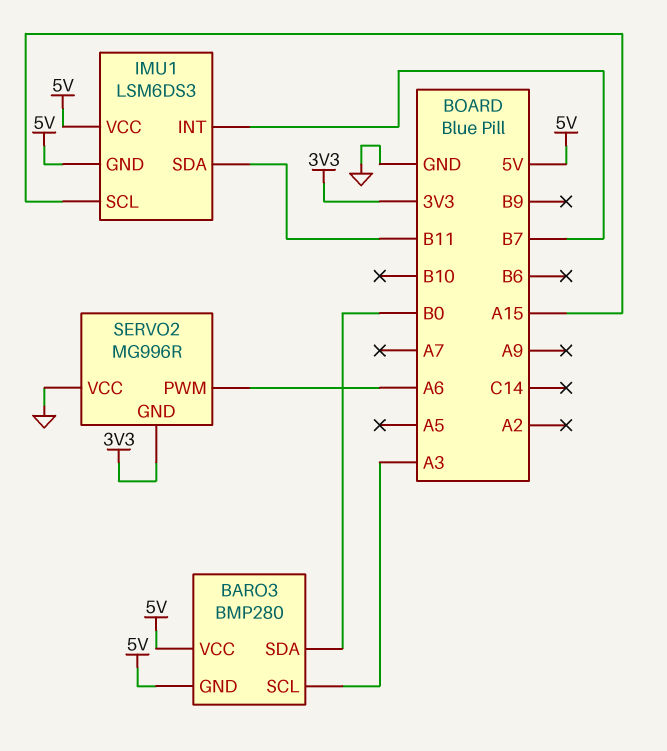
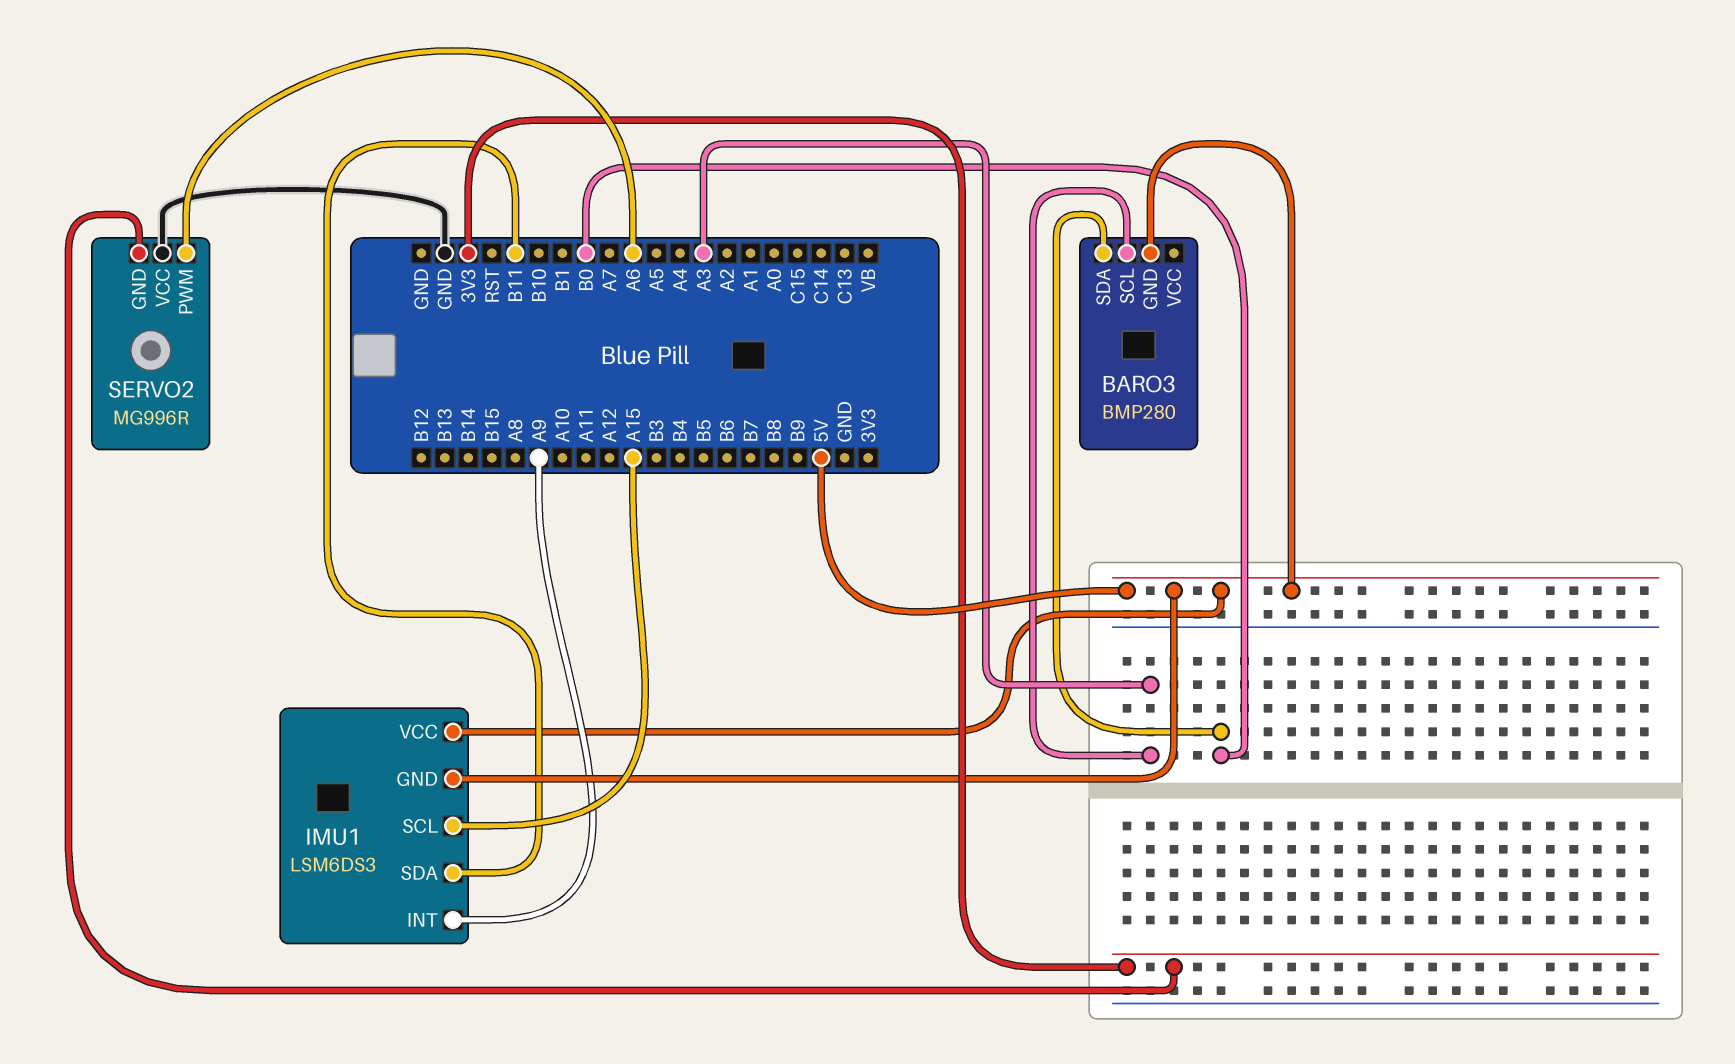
BARO3 pin VCC: 5V -> none
IMU1 pin INT: B7 -> A9

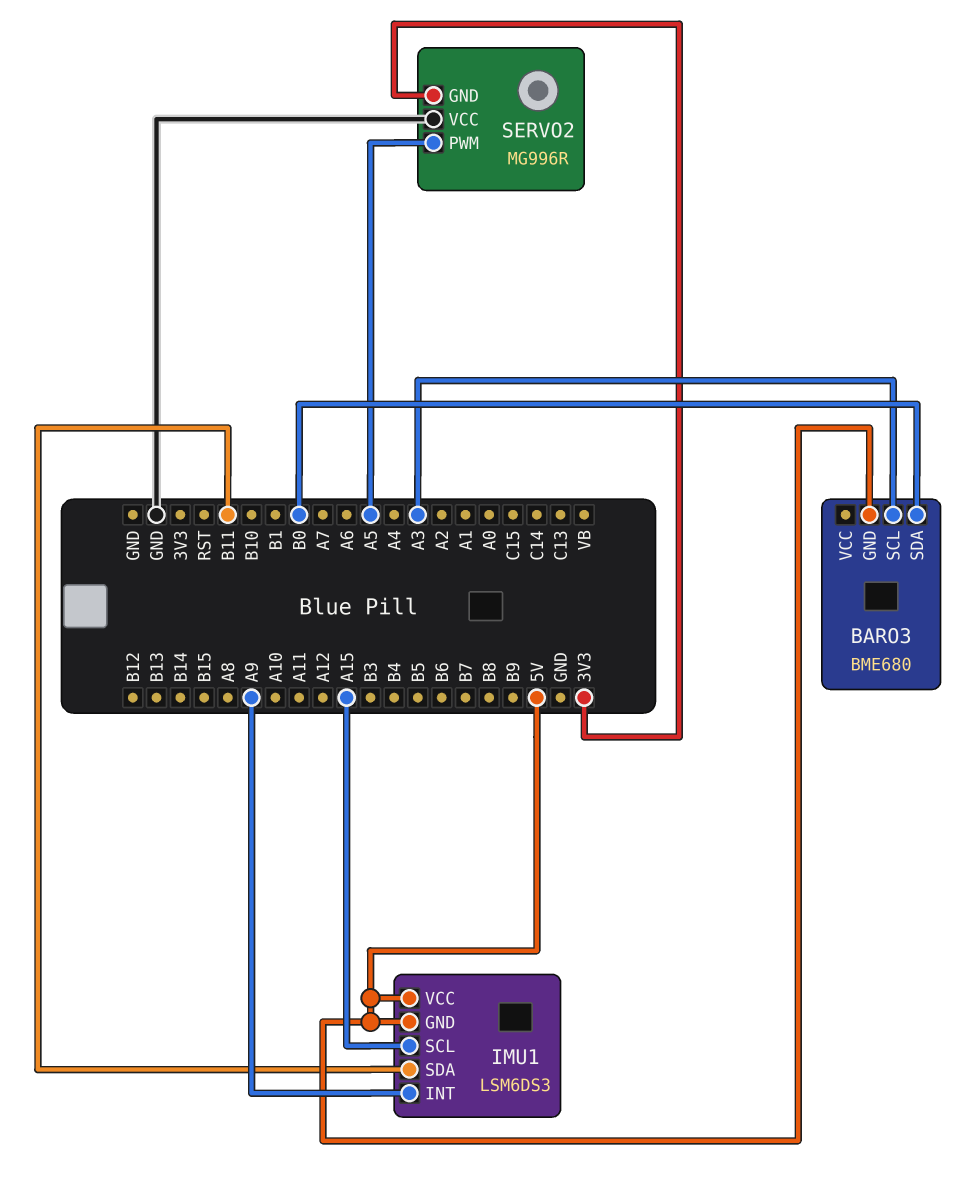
BARO3: BMP280 -> BME680
SERVO2 pin PWM: A6 -> A5

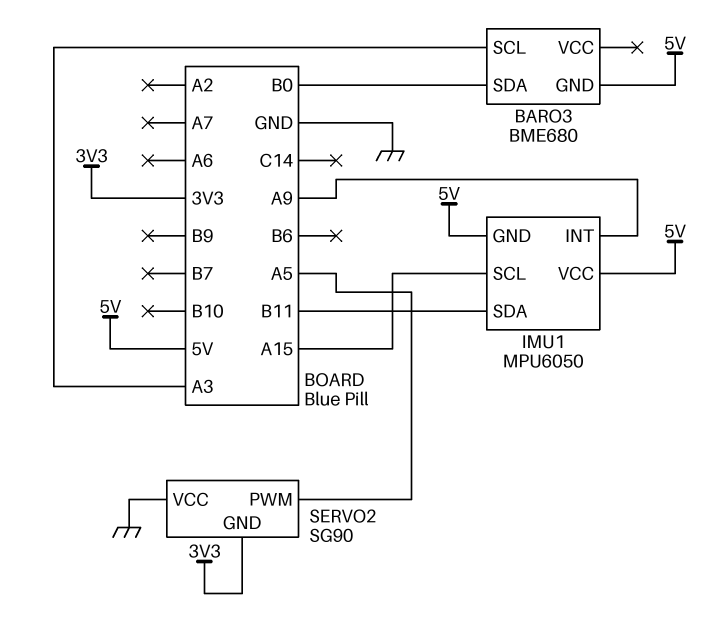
IMU1: LSM6DS3 -> MPU6050
SERVO2: MG996R -> SG90

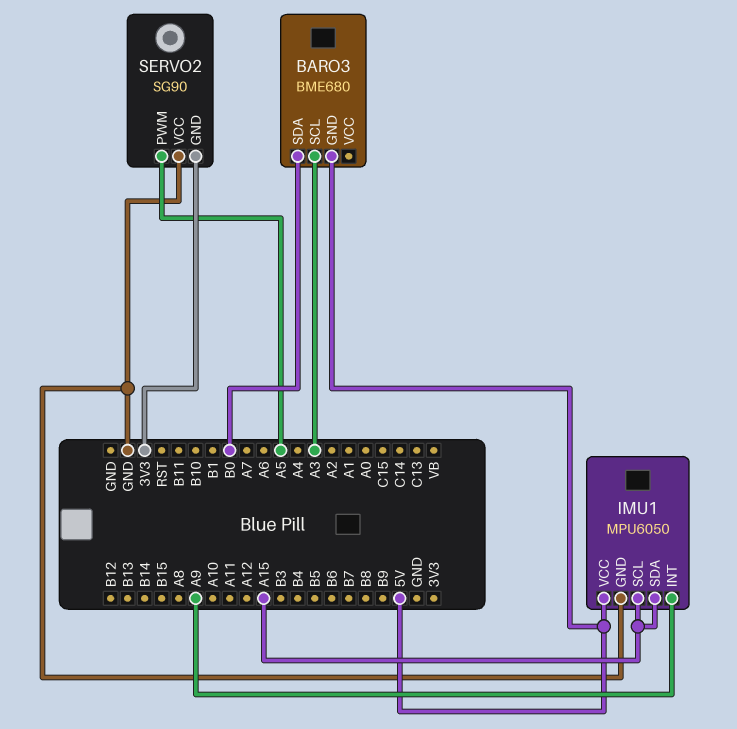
IMU1 pin GND: 5V -> GND
IMU1 pin SDA: B11 -> A15

